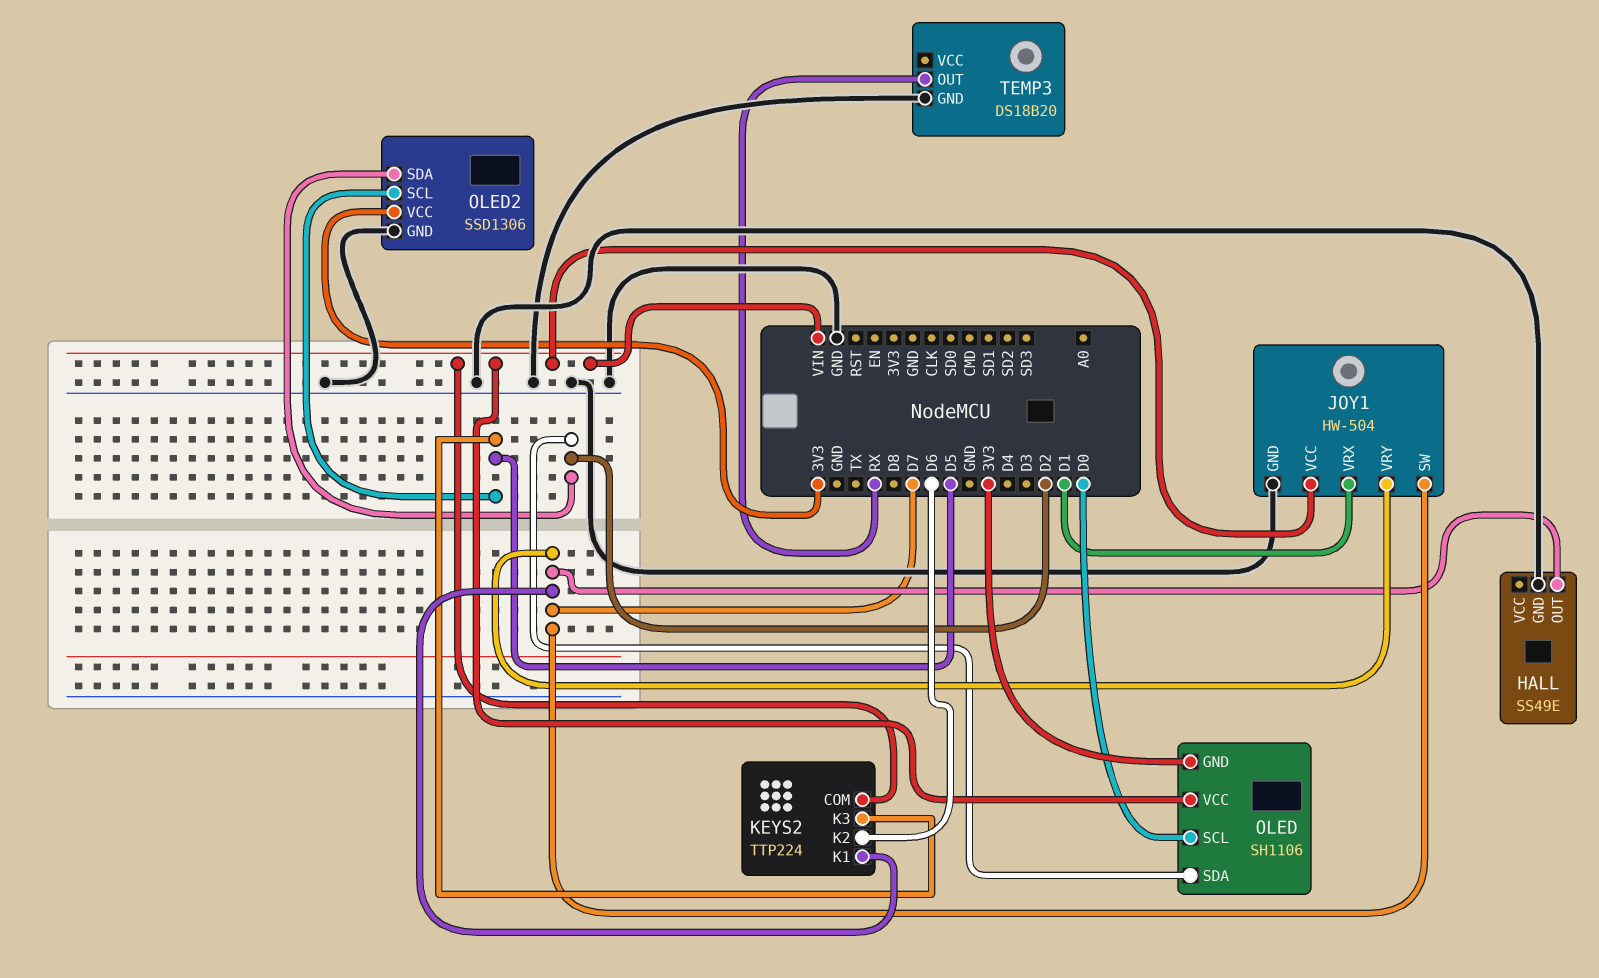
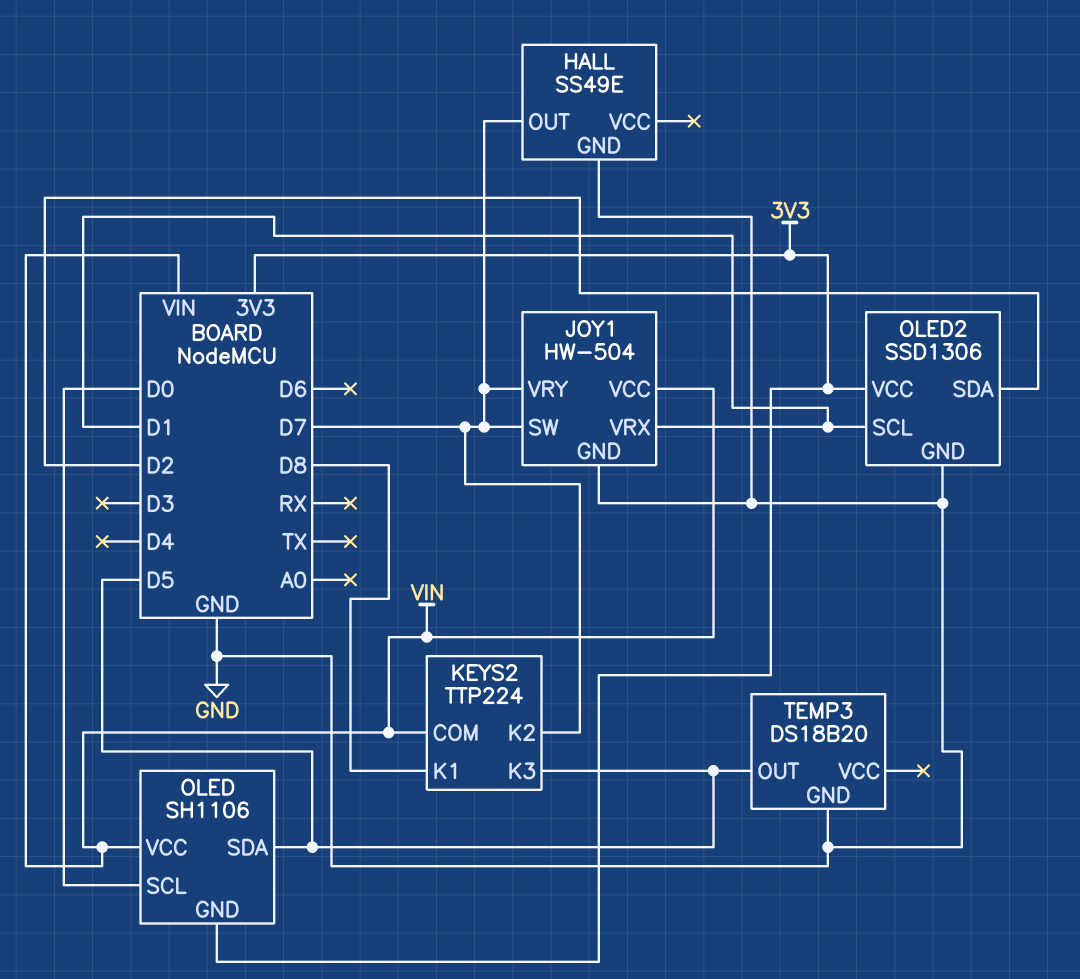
KEYS2 pin K1: D7 -> D8
KEYS2 pin K2: D6 -> D7
OLED pin SDA: D2 -> D5
OLED2 pin SCL: D5 -> D1
TEMP3 pin OUT: RX -> D5

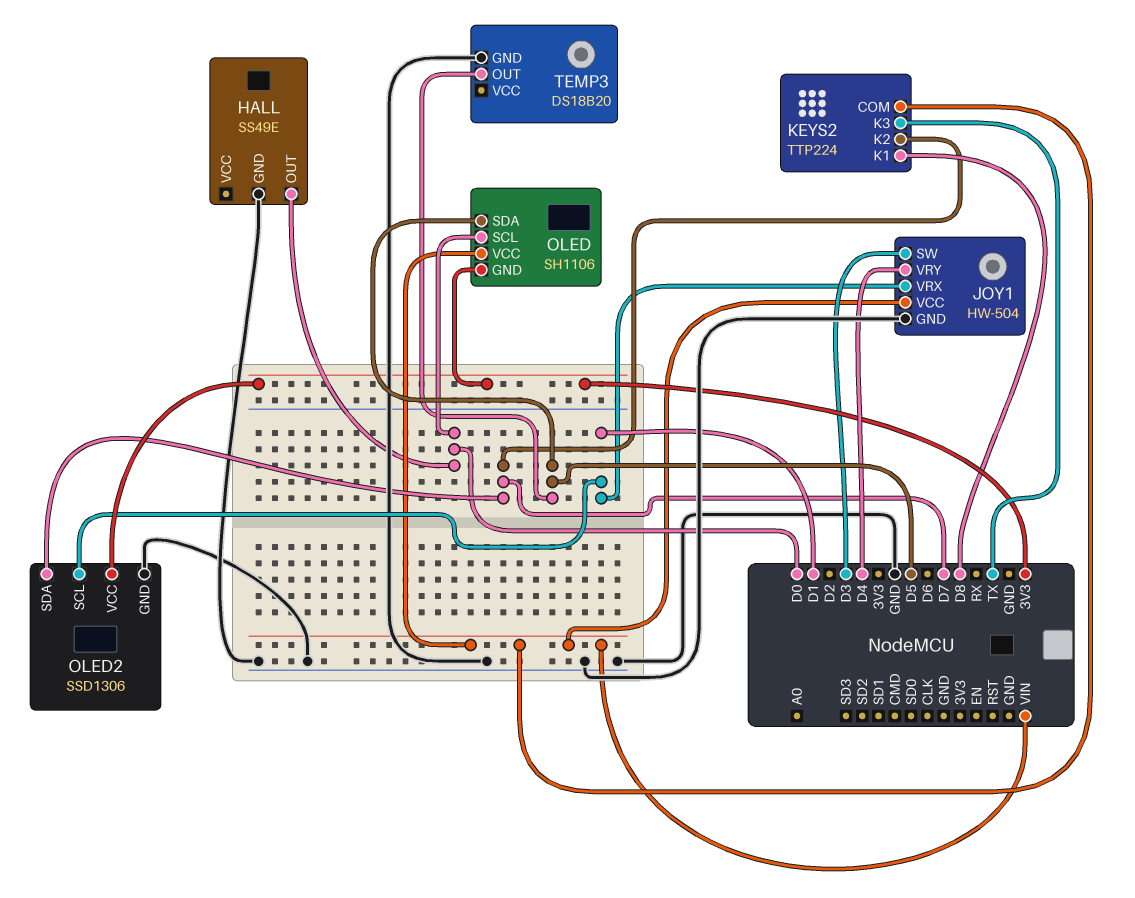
HALL pin OUT: D7 -> D0
JOY1 pin SW: D7 -> D3
JOY1 pin VRY: D7 -> D4
KEYS2 pin K3: D5 -> TX
OLED2 pin SDA: D2 -> D7

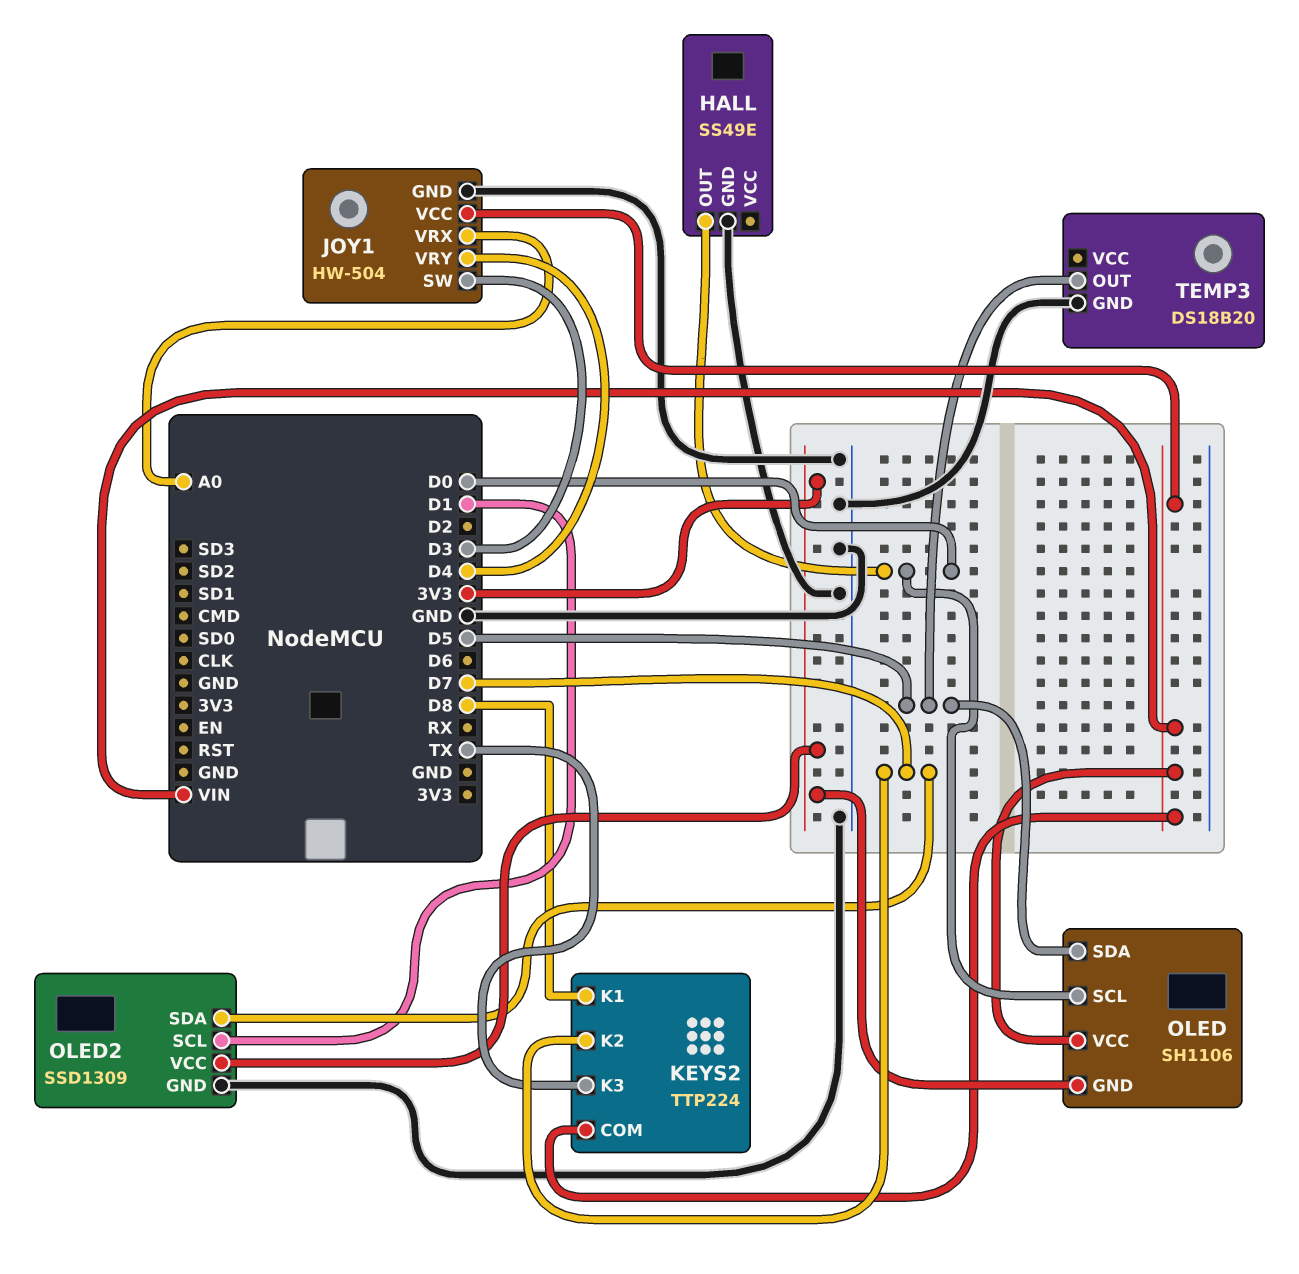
JOY1 pin VRX: D1 -> A0
OLED2: SSD1306 -> SSD1309

